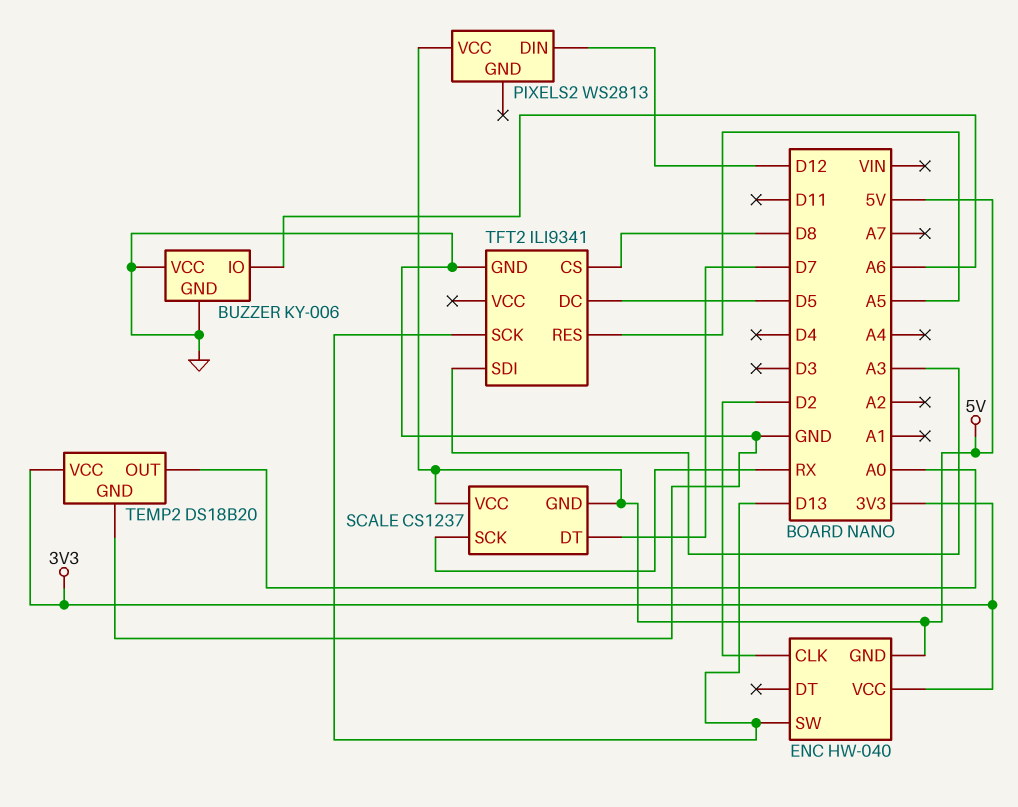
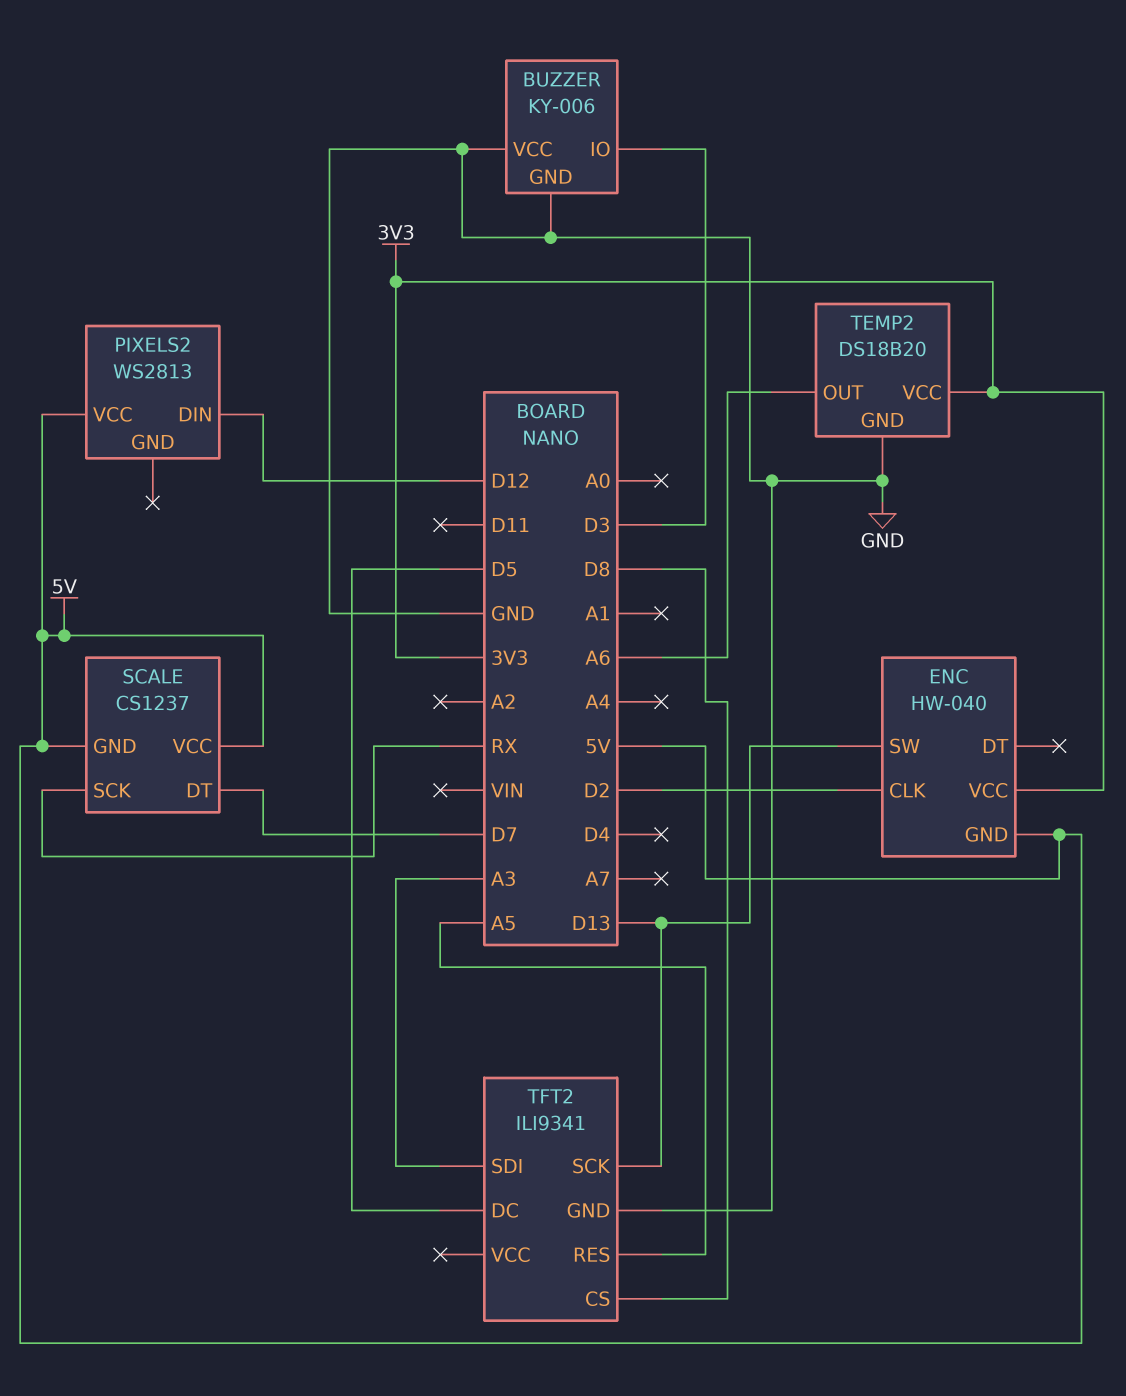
BUZZER pin IO: A6 -> D3
TEMP2 pin OUT: A0 -> A6

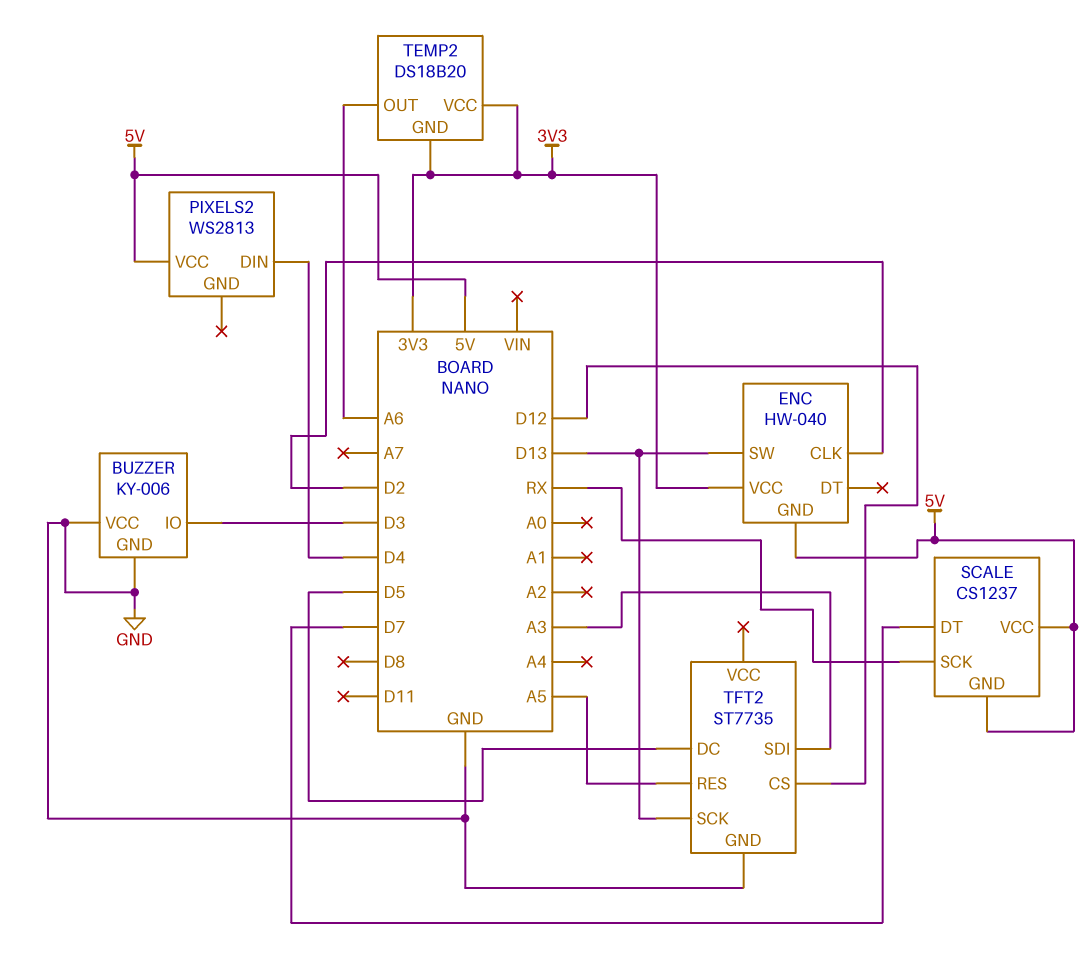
PIXELS2 pin DIN: D12 -> D4
TEMP2 pin GND: GND -> 3V3
TFT2: ILI9341 -> ST7735
TFT2 pin CS: D8 -> D12

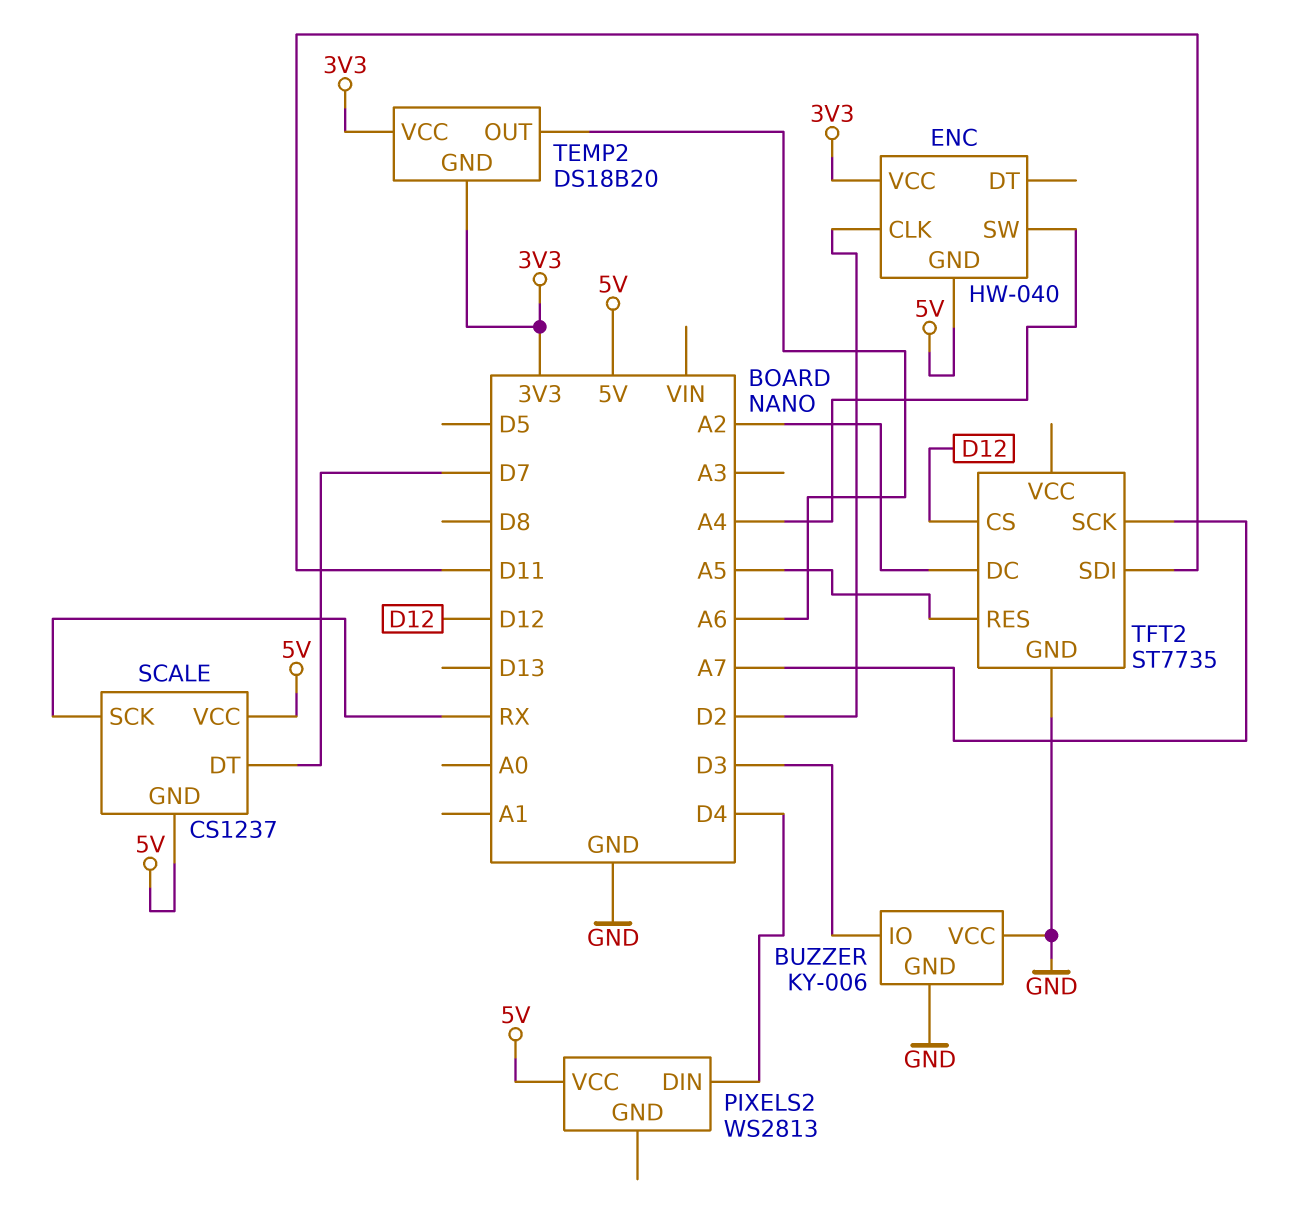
ENC pin SW: D13 -> A4
TFT2 pin DC: D5 -> A2
TFT2 pin SCK: D13 -> A7
TFT2 pin SDI: A3 -> D11

